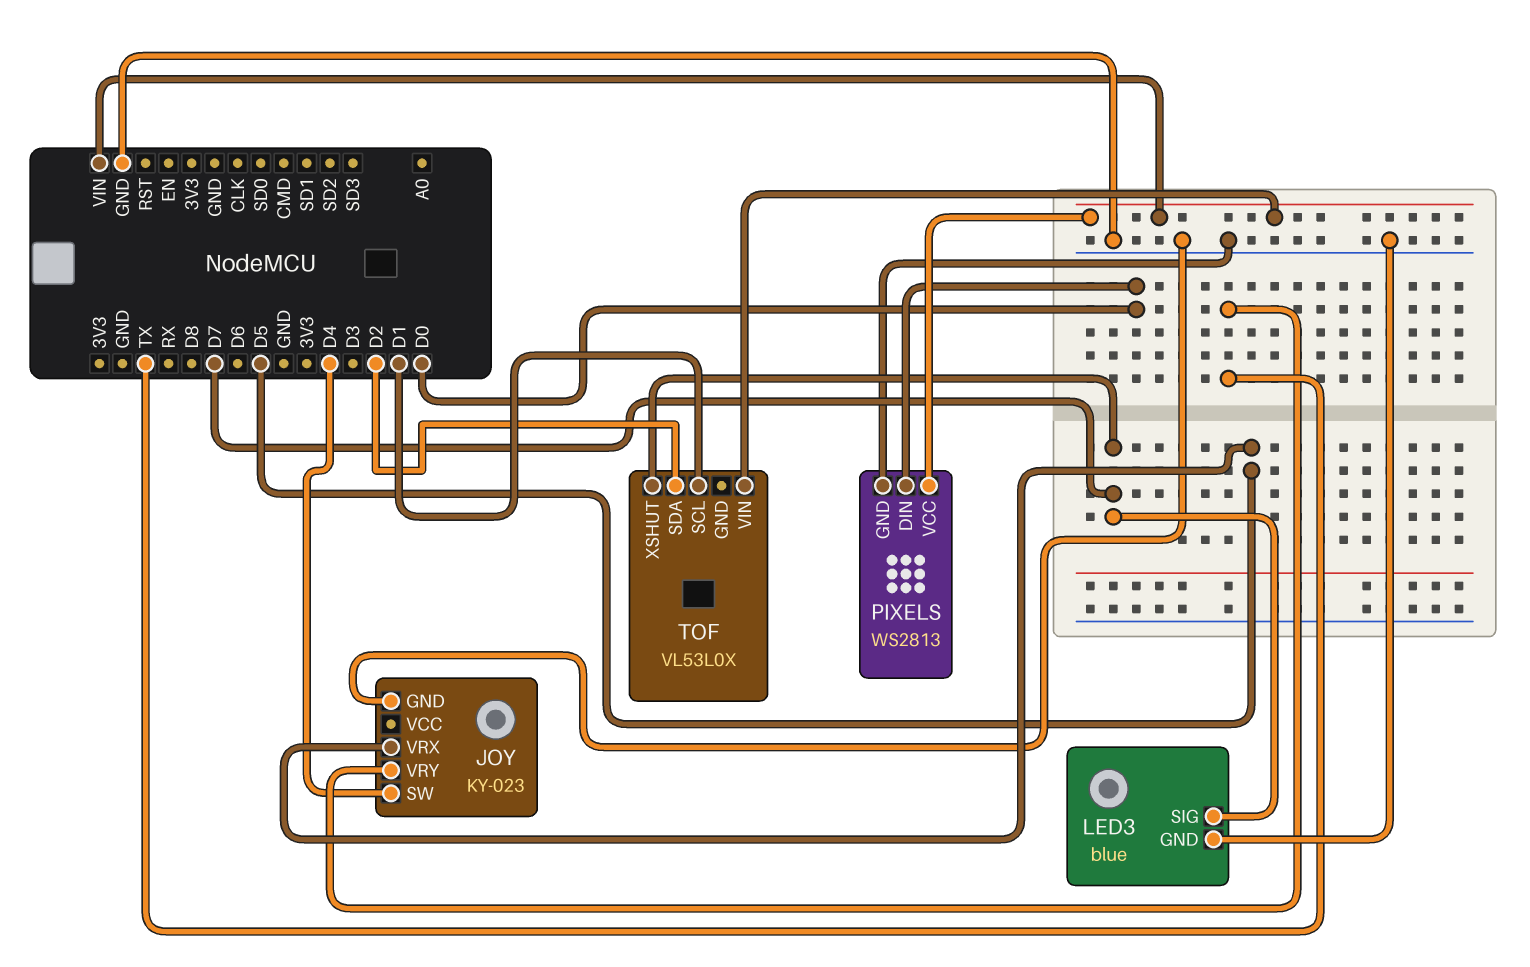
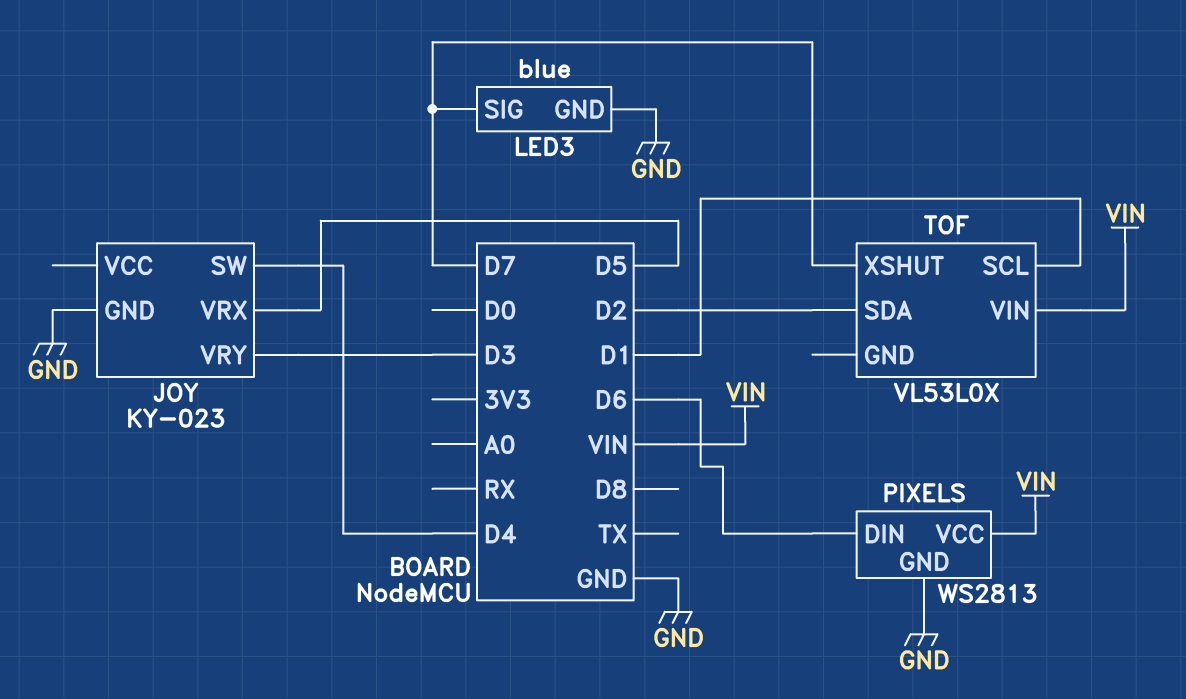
JOY pin VRY: TX -> D3
PIXELS pin DIN: D0 -> D6

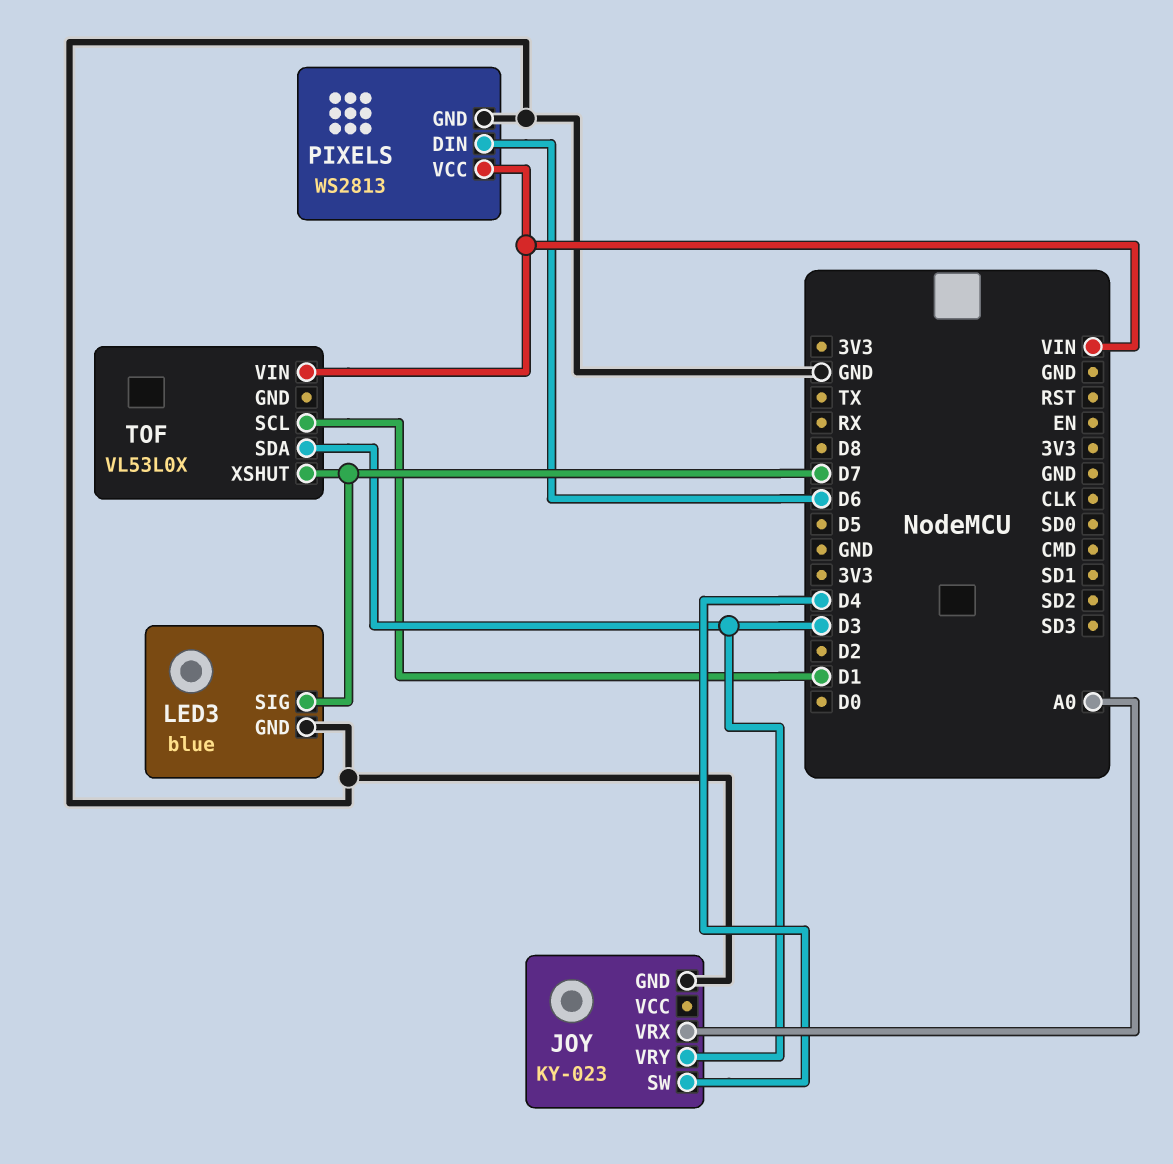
JOY pin VRX: D5 -> A0
TOF pin SDA: D2 -> D3

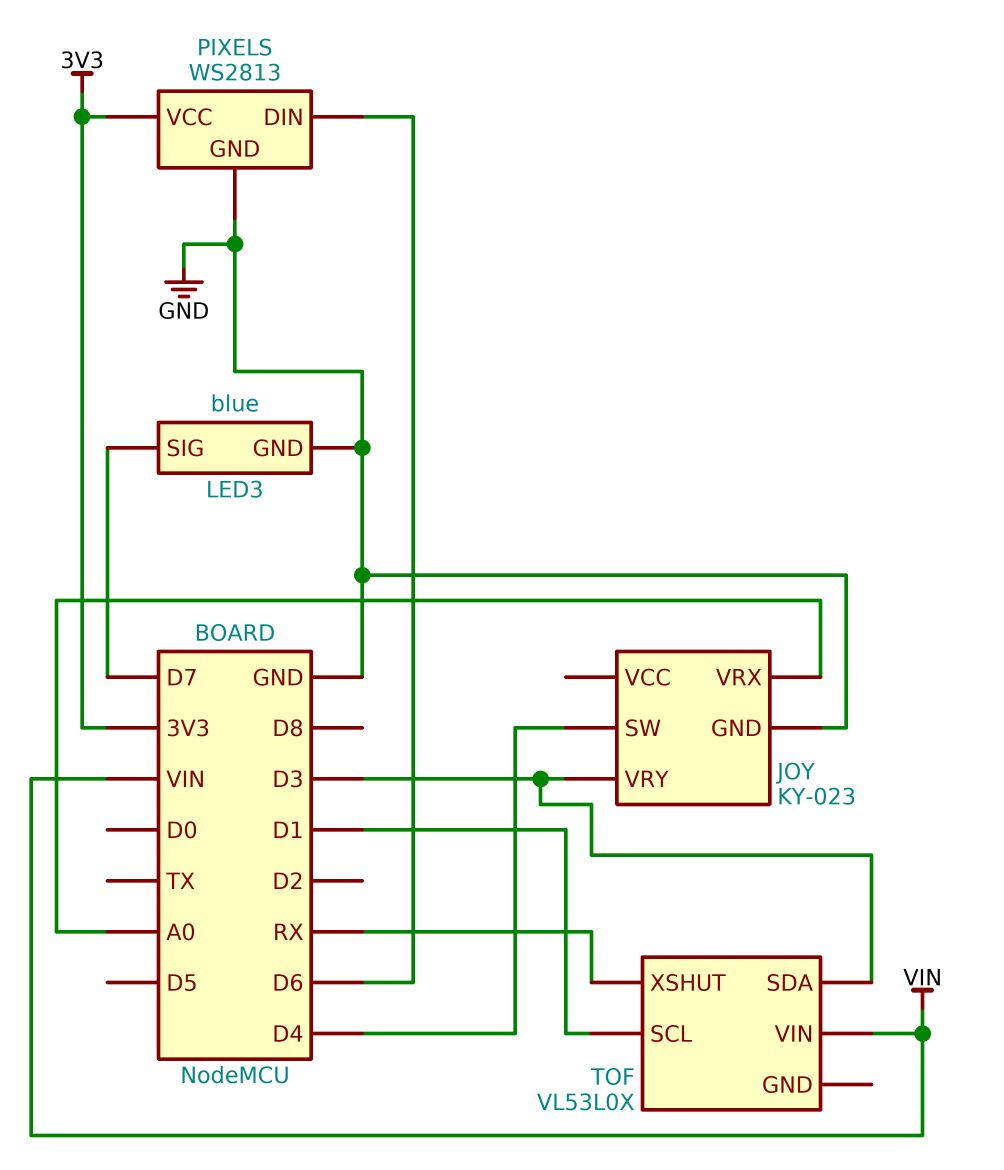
PIXELS pin VCC: VIN -> 3V3
TOF pin XSHUT: D7 -> RX

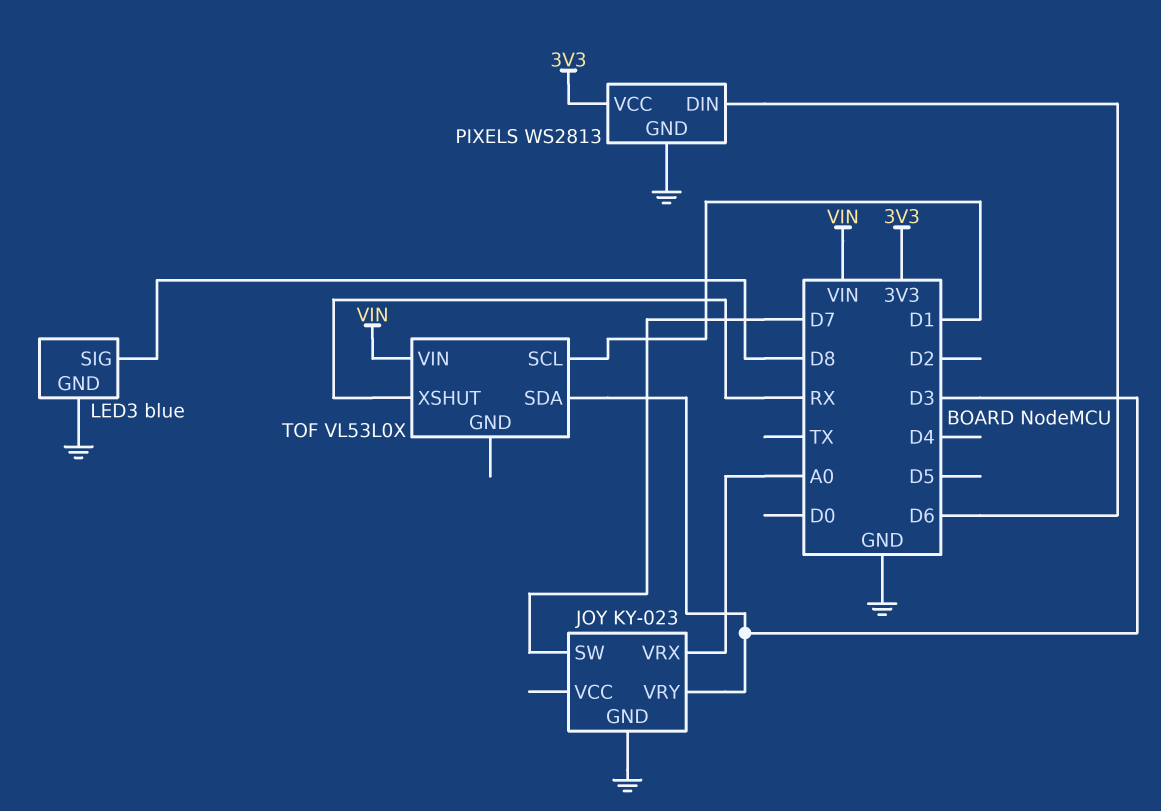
JOY pin SW: D4 -> D7
LED3 pin SIG: D7 -> D8

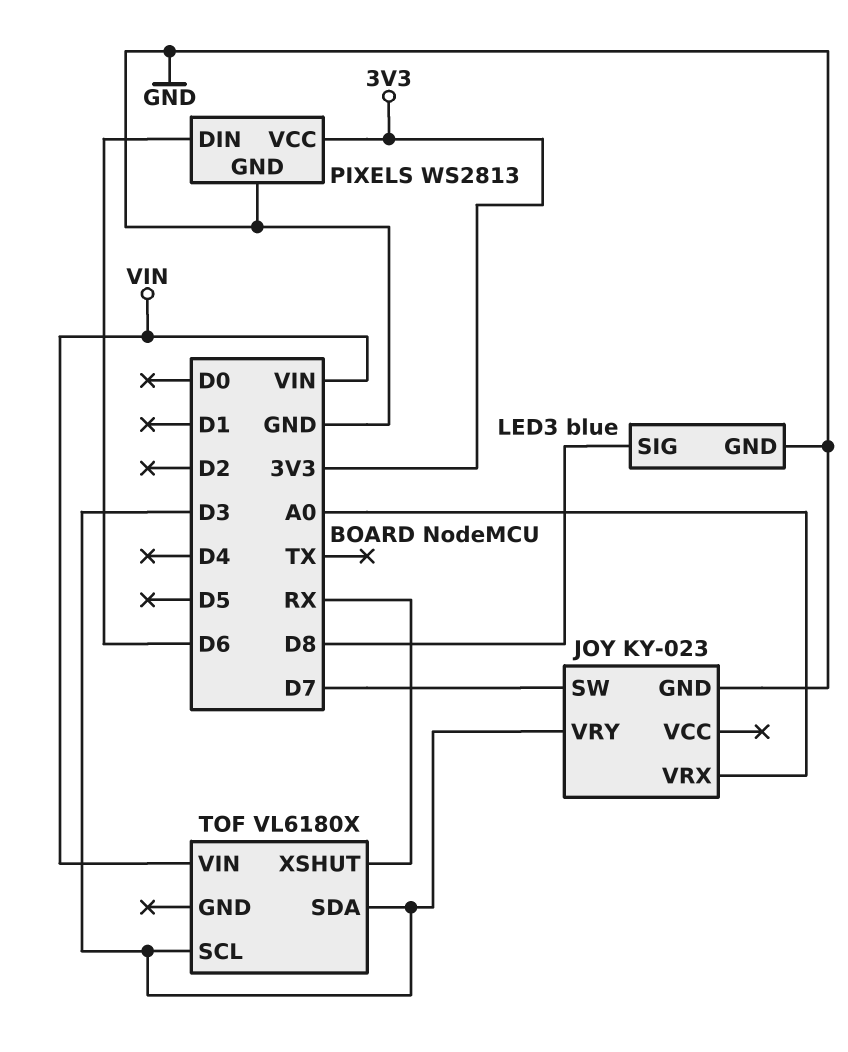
TOF: VL53L0X -> VL6180X
TOF pin SCL: D1 -> D3

